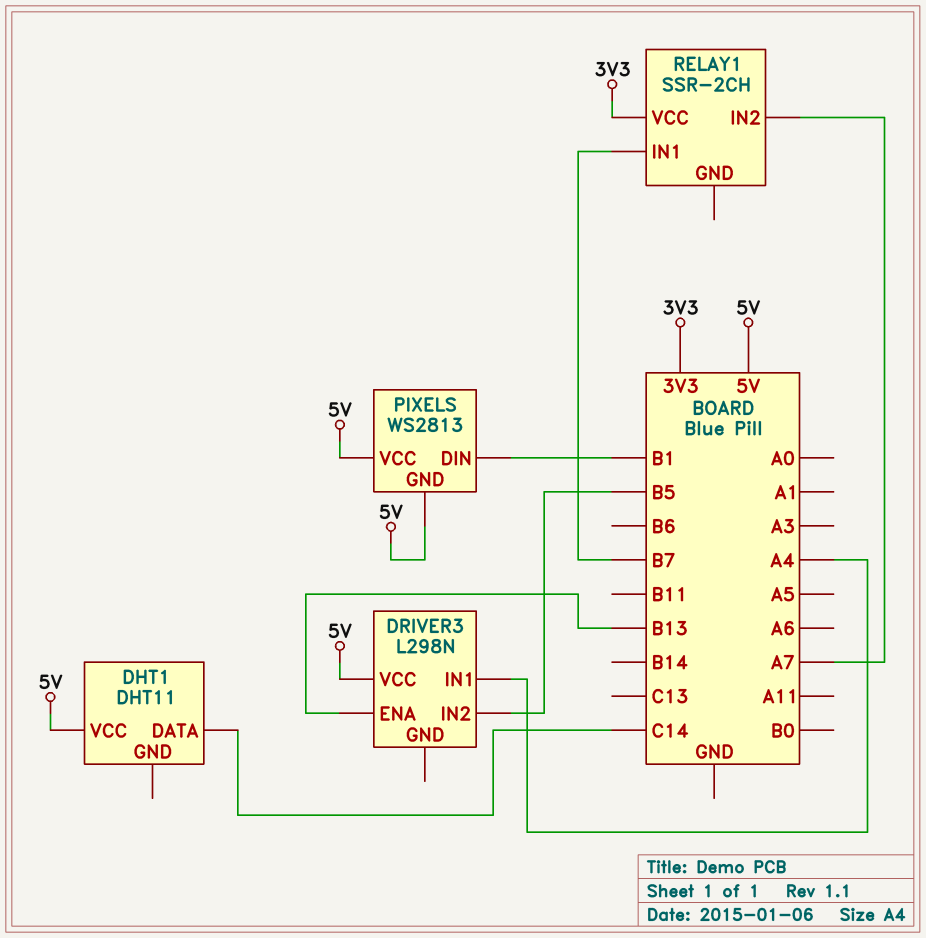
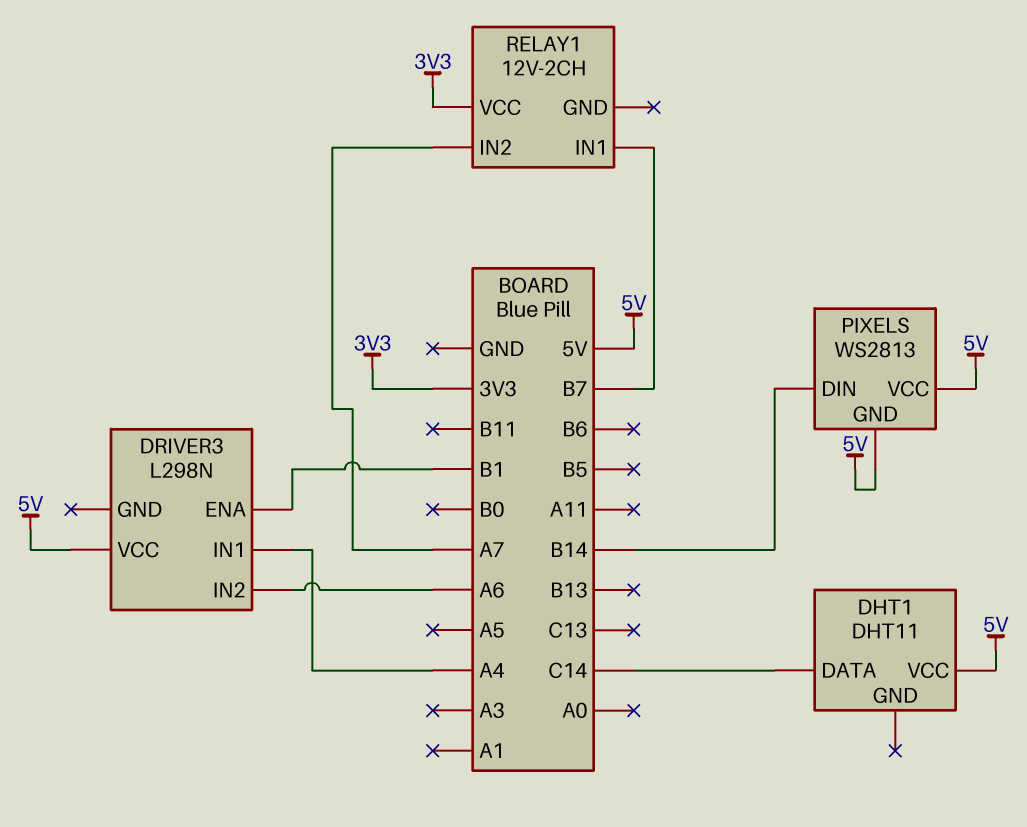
DRIVER3 pin ENA: B13 -> B1
DRIVER3 pin IN2: B5 -> A6
PIXELS pin DIN: B1 -> B14
RELAY1: SSR-2CH -> 12V-2CH

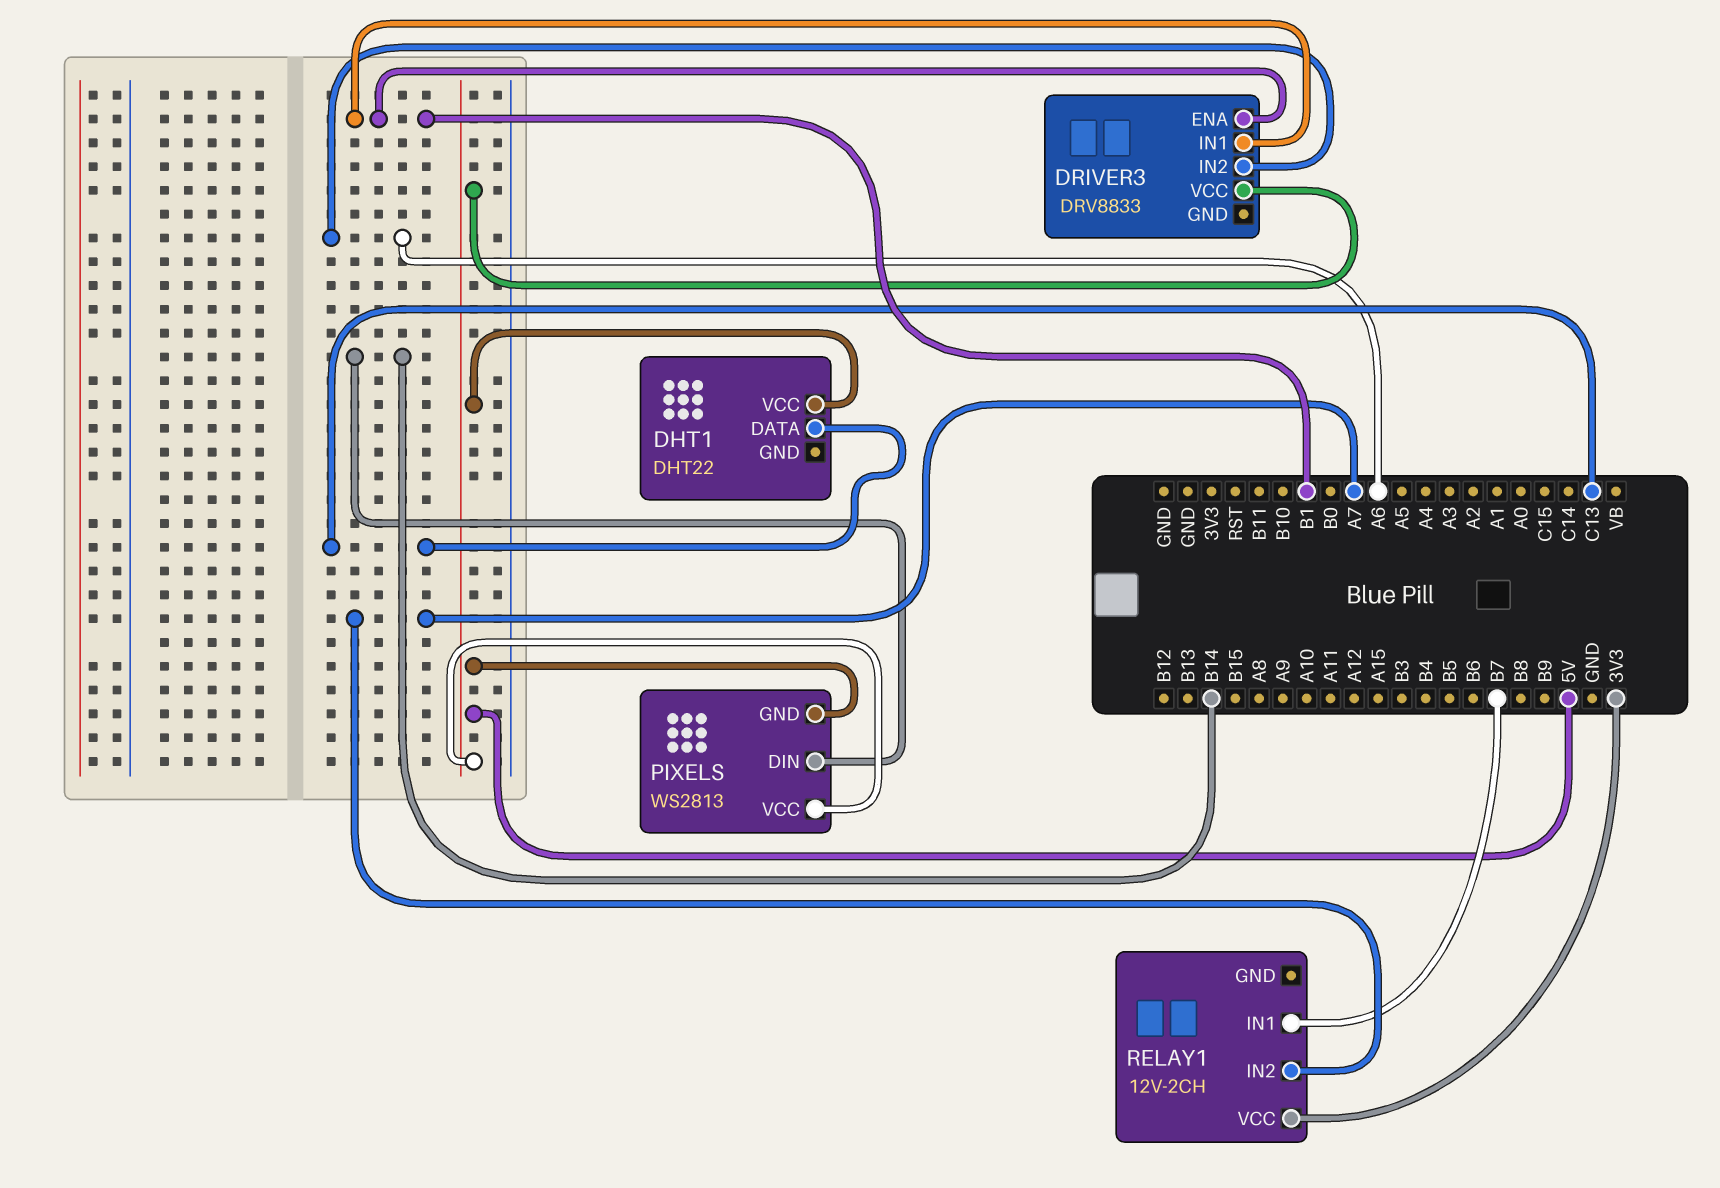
DHT1: DHT11 -> DHT22
DHT1 pin DATA: C14 -> C13
DRIVER3: L298N -> DRV8833
DRIVER3 pin IN1: A4 -> B1

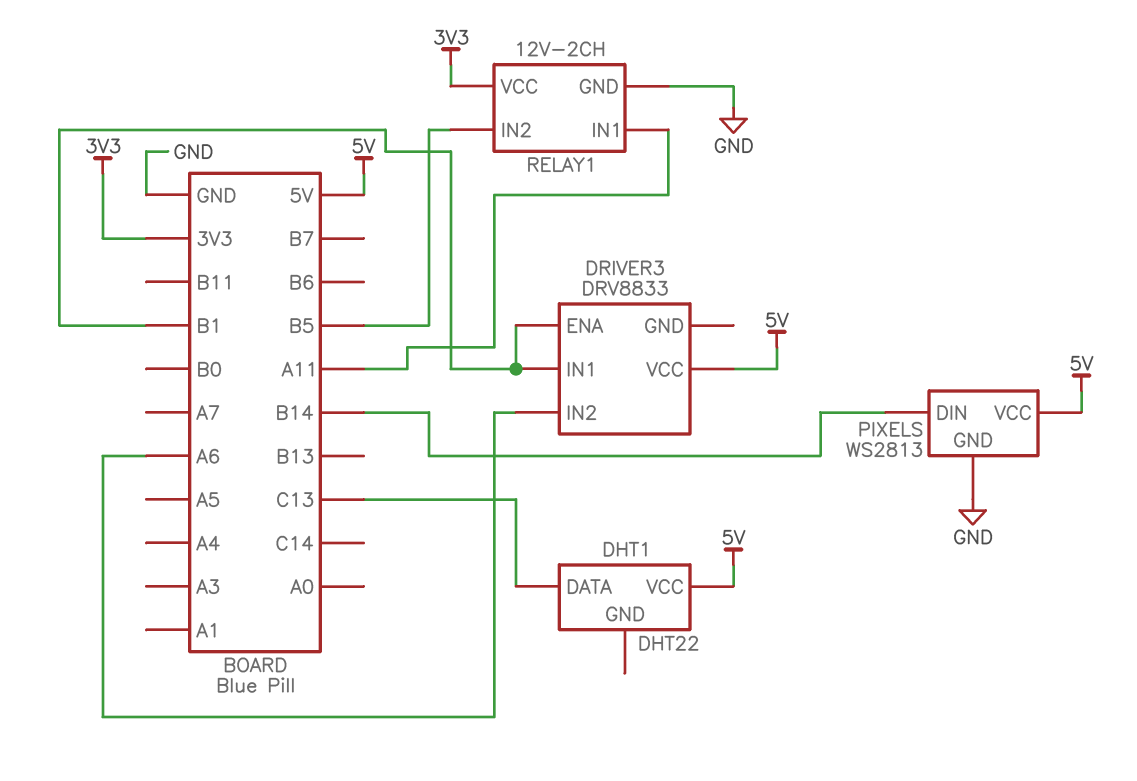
PIXELS pin GND: 5V -> GND
RELAY1 pin GND: none -> GND
RELAY1 pin IN1: B7 -> A11
RELAY1 pin IN2: A7 -> B5

